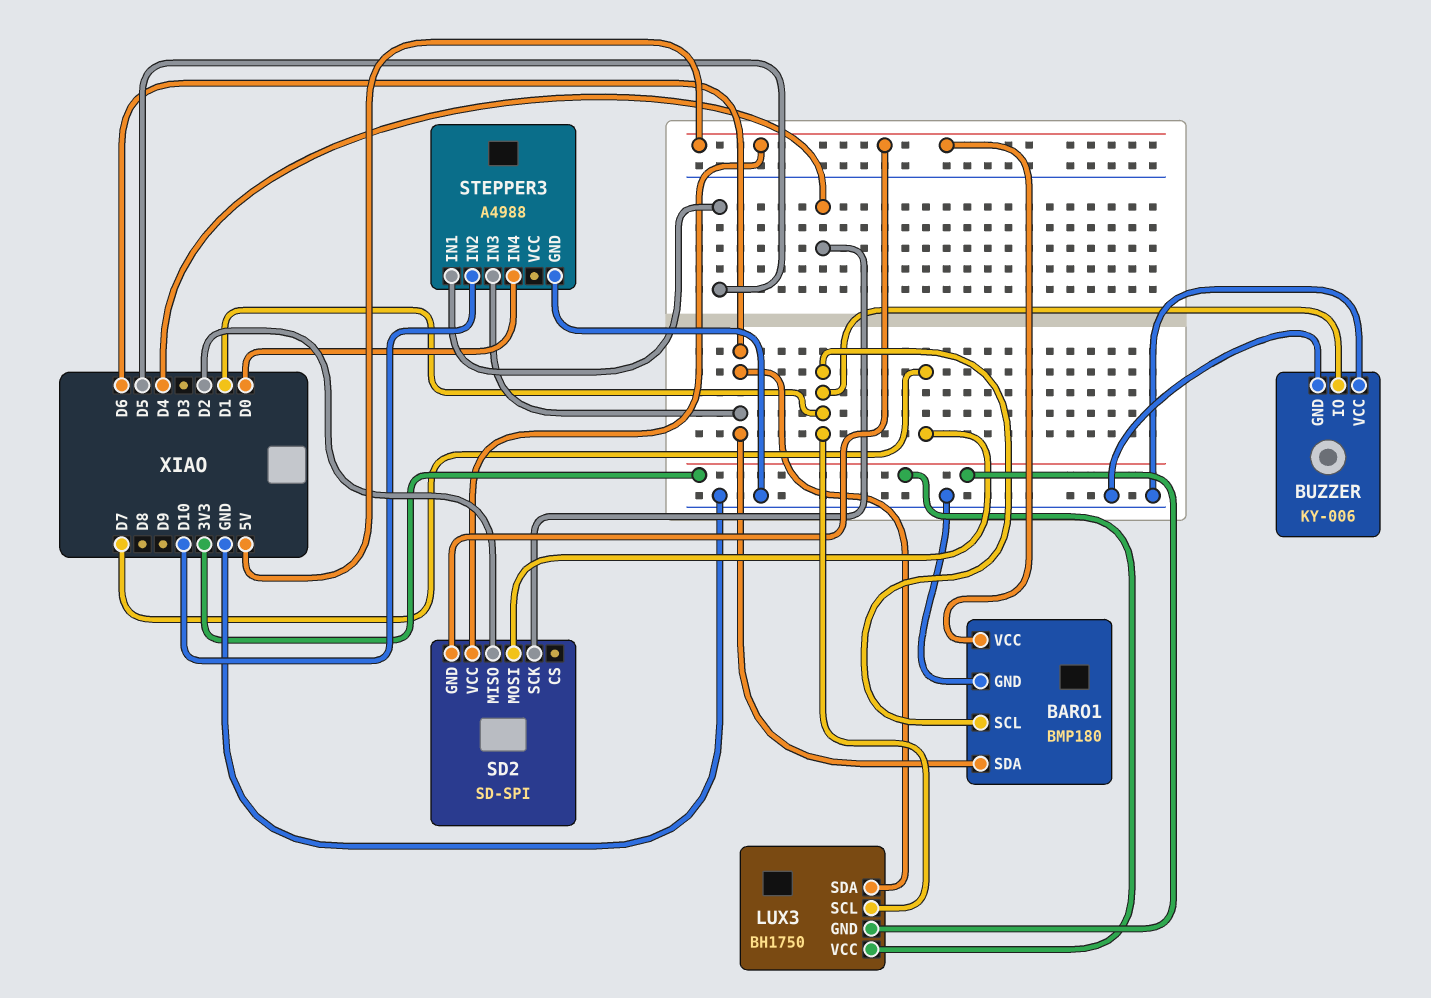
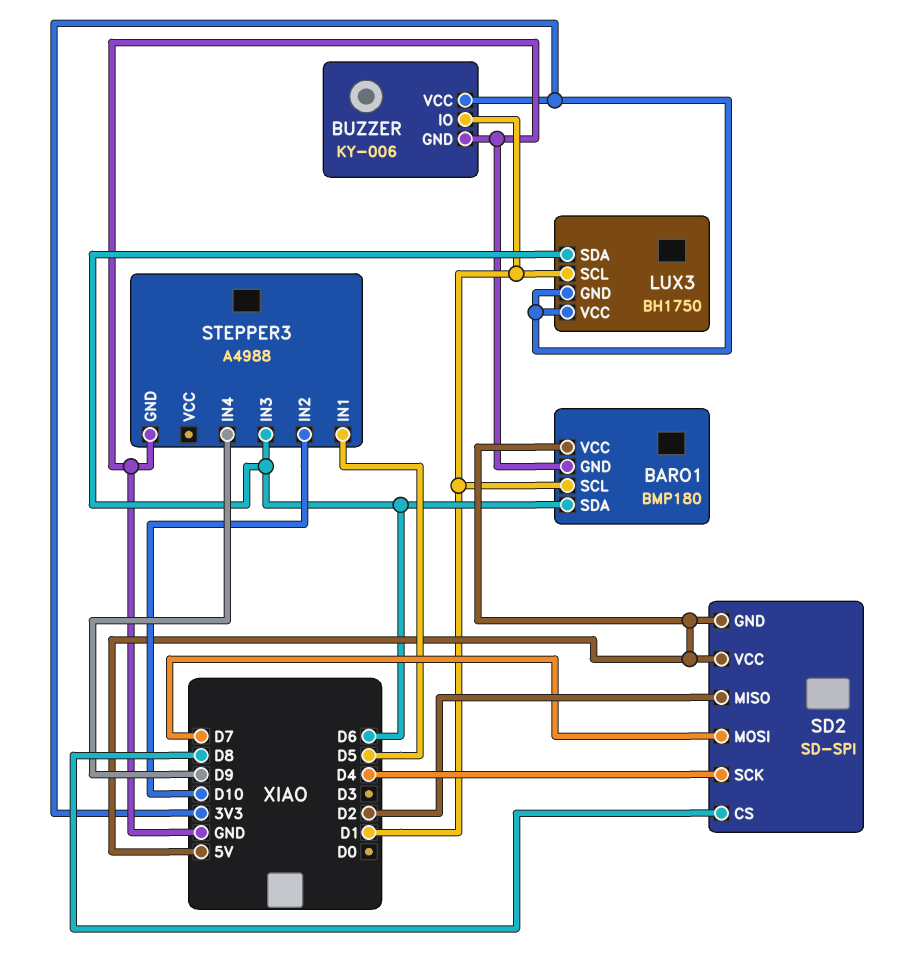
BUZZER pin VCC: GND -> 3V3
SD2 pin CS: none -> D8
STEPPER3 pin IN4: D0 -> D9

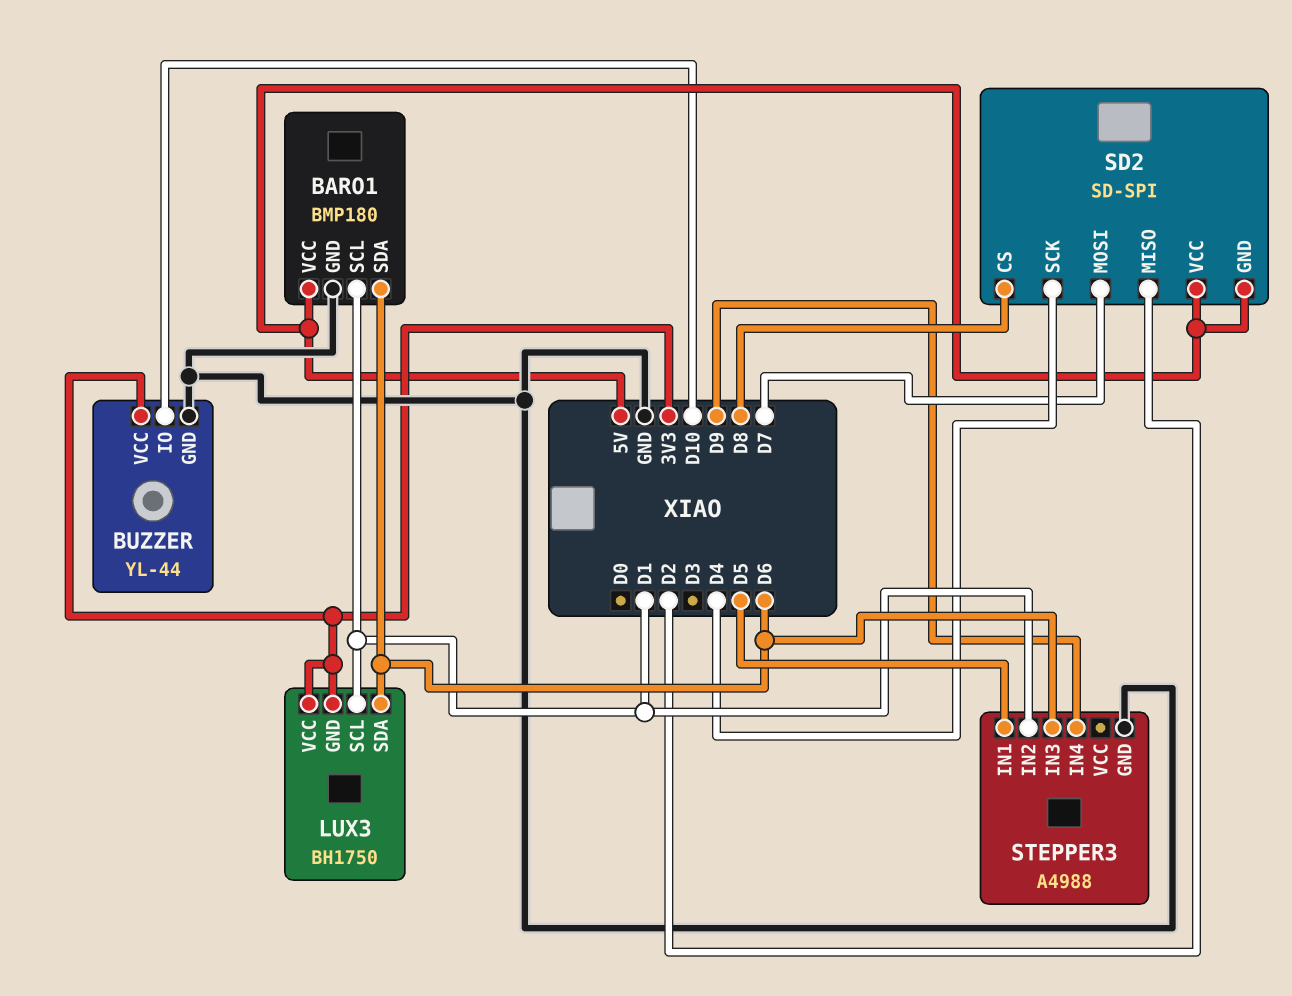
BUZZER: KY-006 -> YL-44
BUZZER pin IO: D1 -> D10
STEPPER3 pin IN2: D10 -> D1

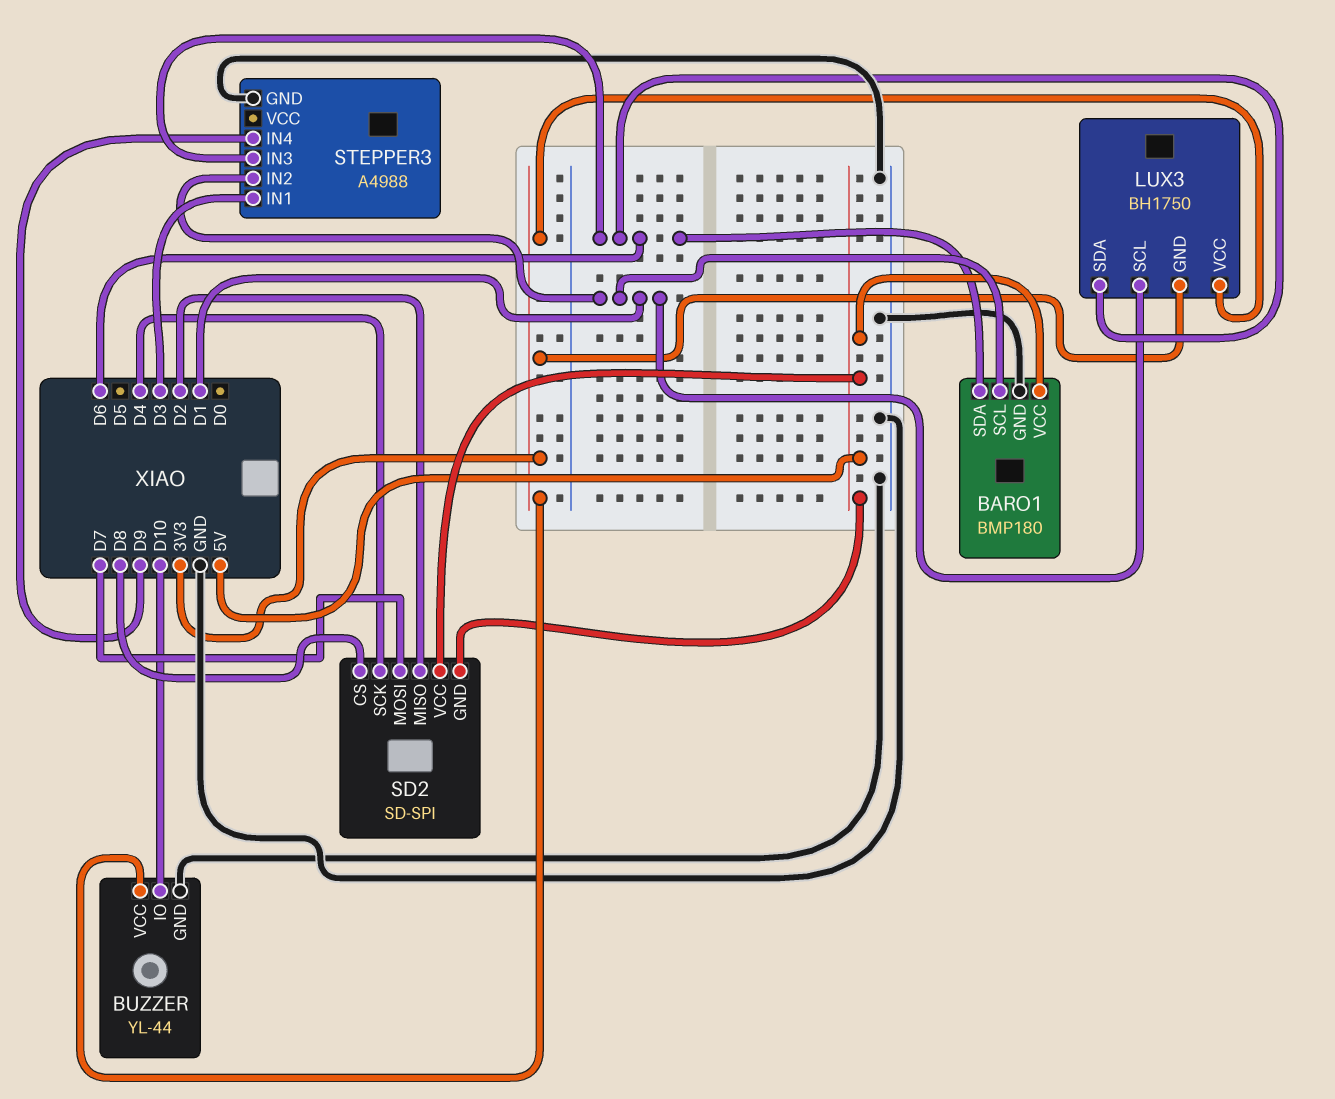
STEPPER3 pin IN1: D5 -> D3

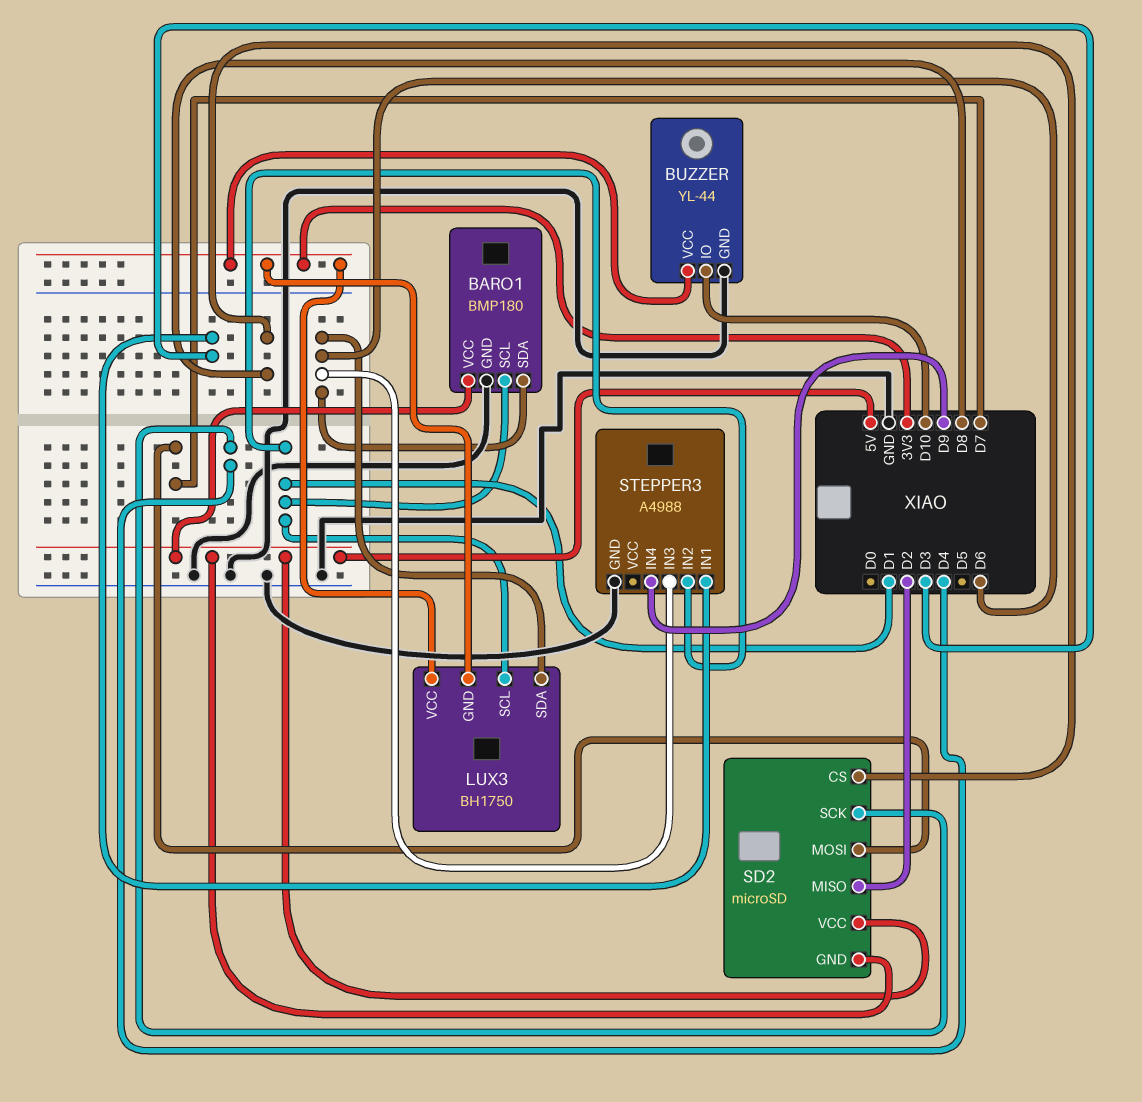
SD2: SD-SPI -> microSD

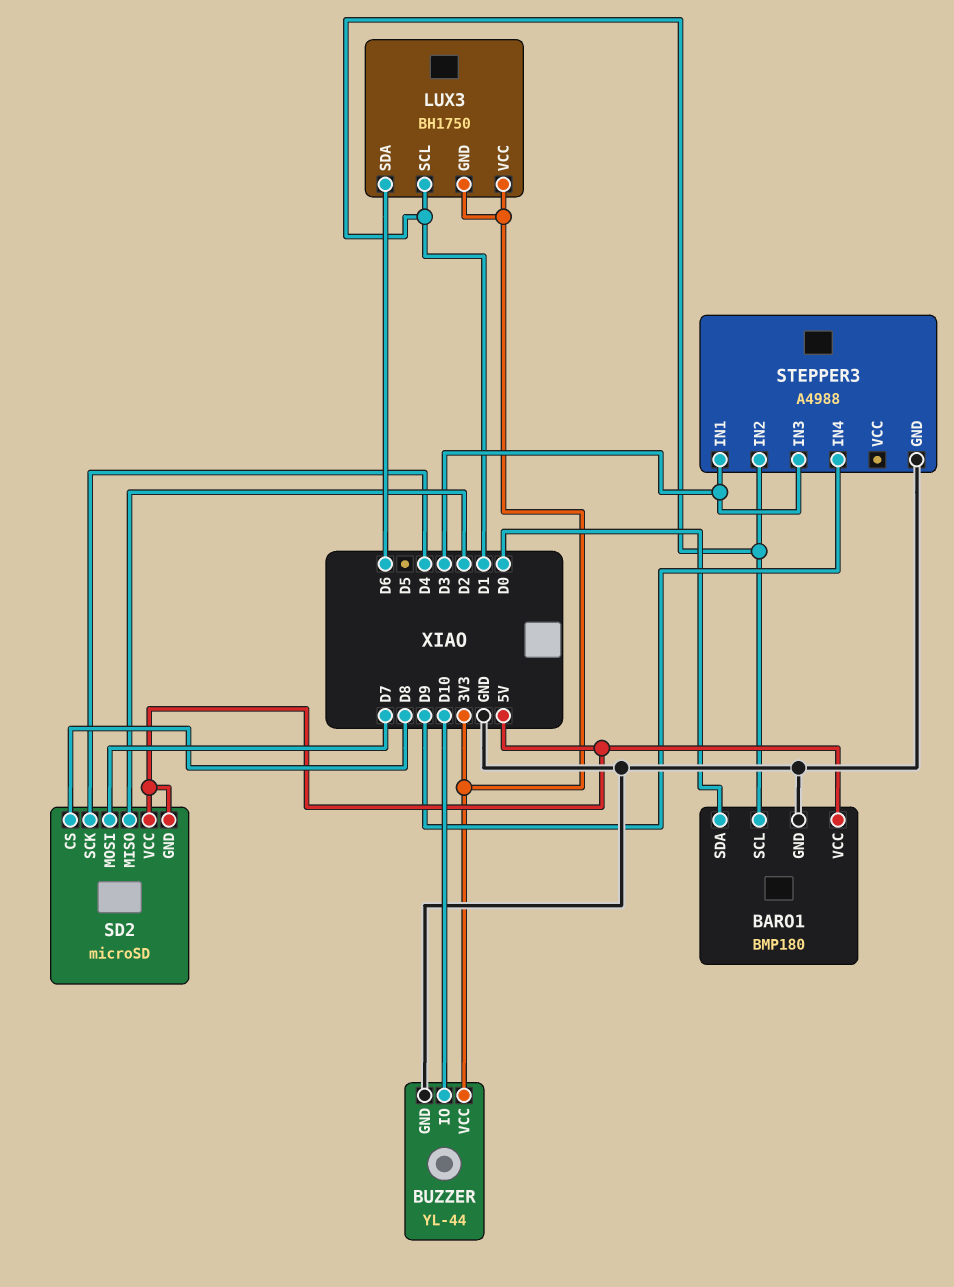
BARO1 pin SDA: D6 -> D0
STEPPER3 pin IN3: D6 -> D3

